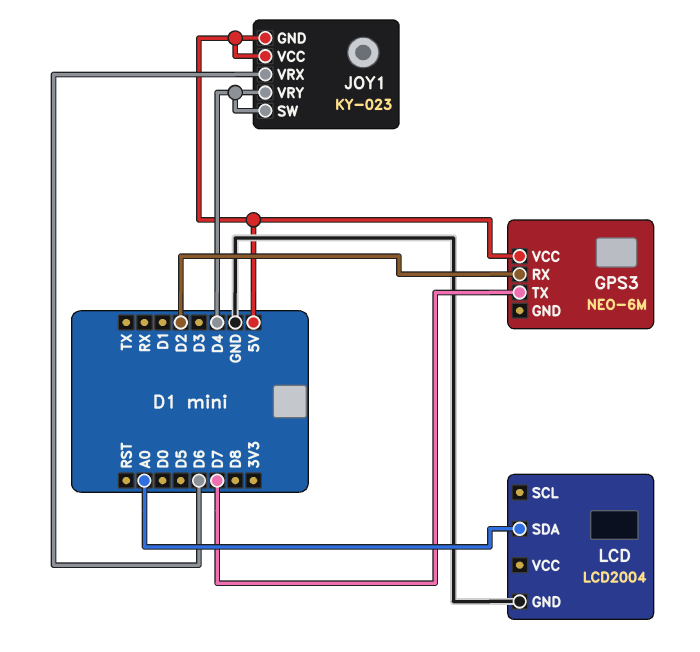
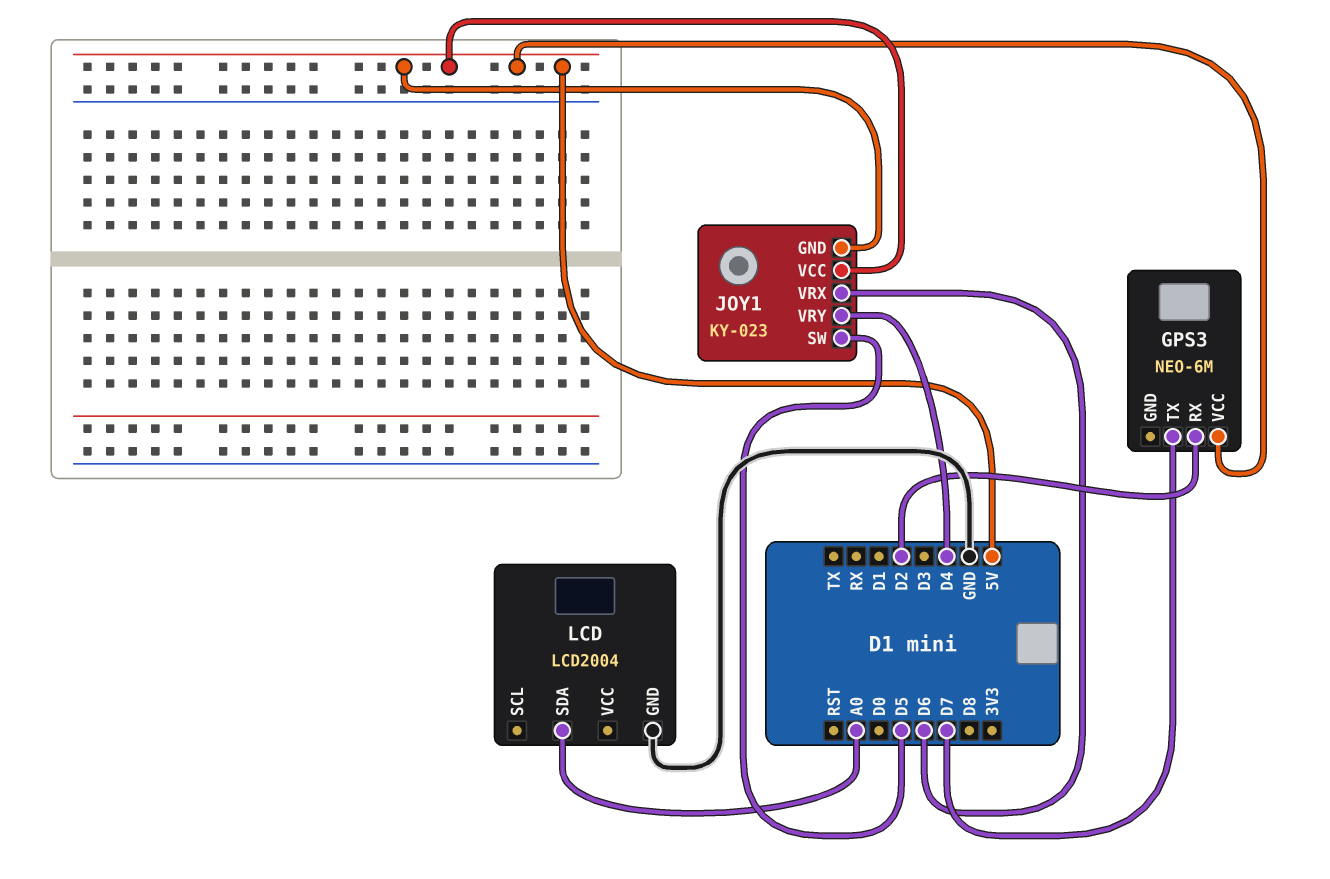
JOY1 pin SW: D4 -> D5

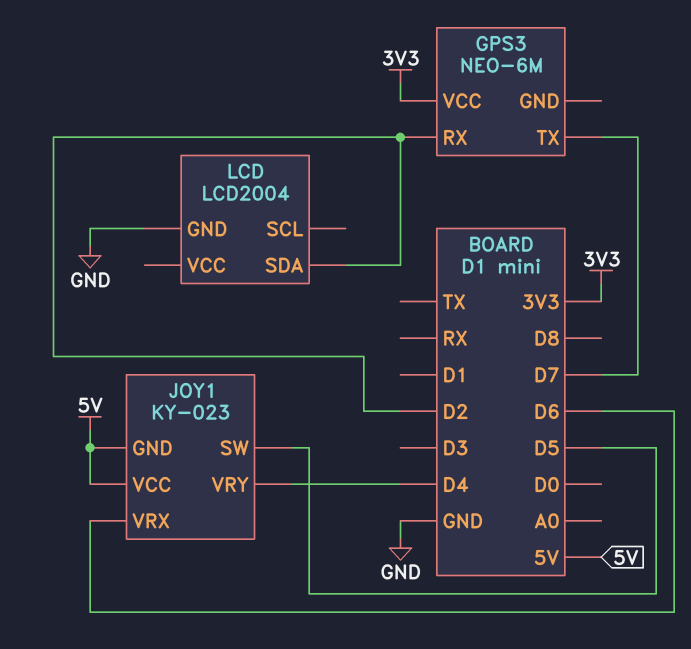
GPS3 pin VCC: 5V -> 3V3
LCD pin SDA: A0 -> D2

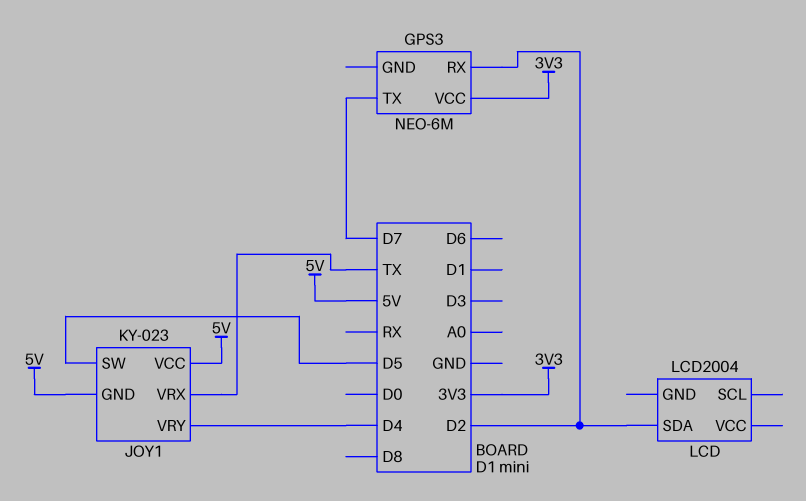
JOY1 pin VRX: D6 -> TX
LCD pin GND: GND -> none

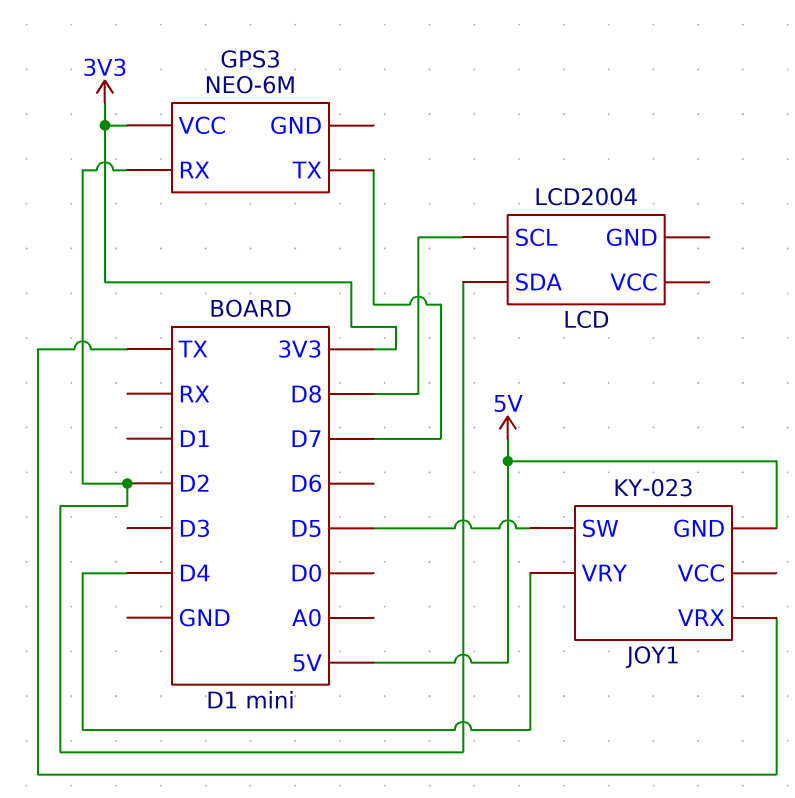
JOY1 pin VCC: 5V -> none
LCD pin SCL: none -> D8

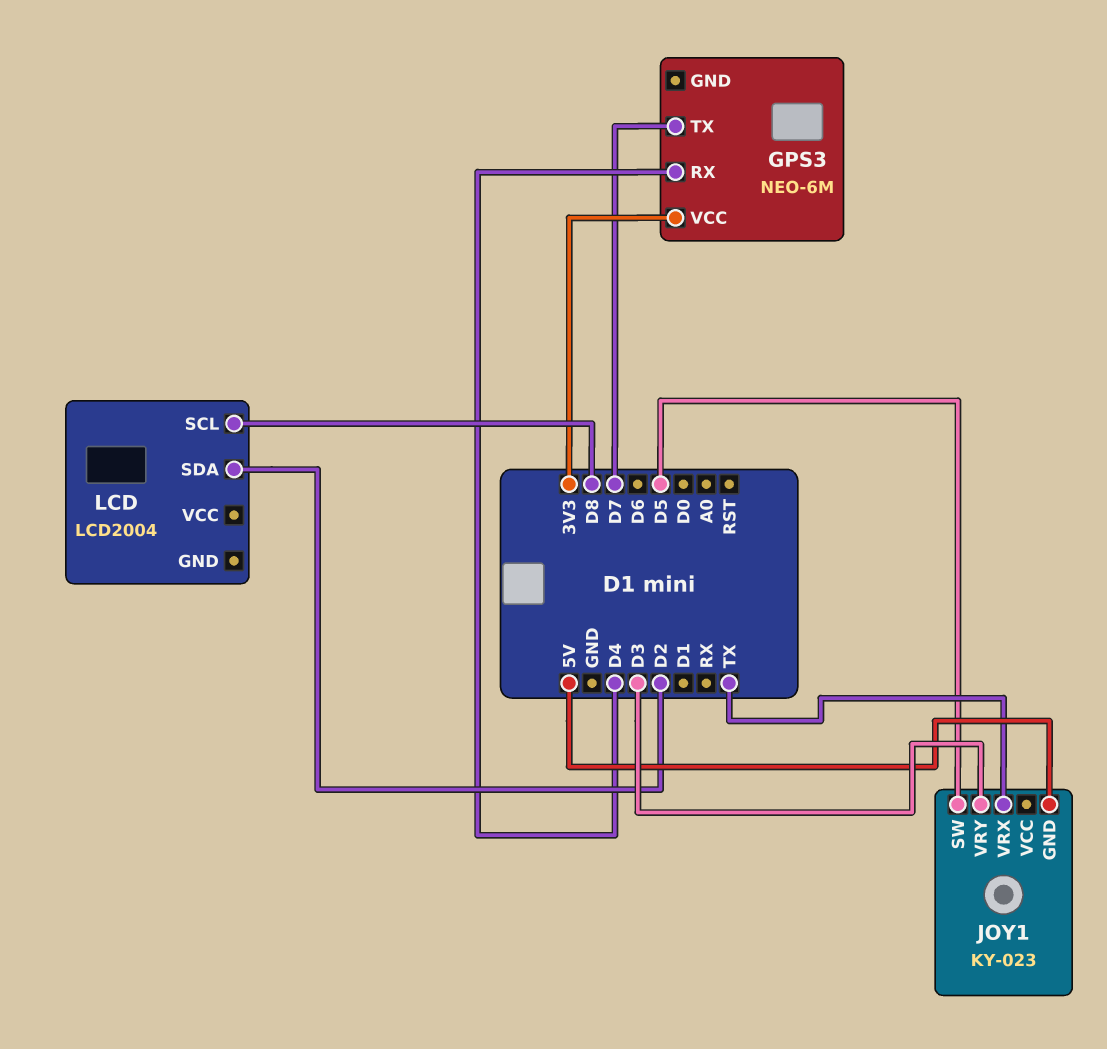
GPS3 pin RX: D2 -> D4
JOY1 pin VRY: D4 -> D3

